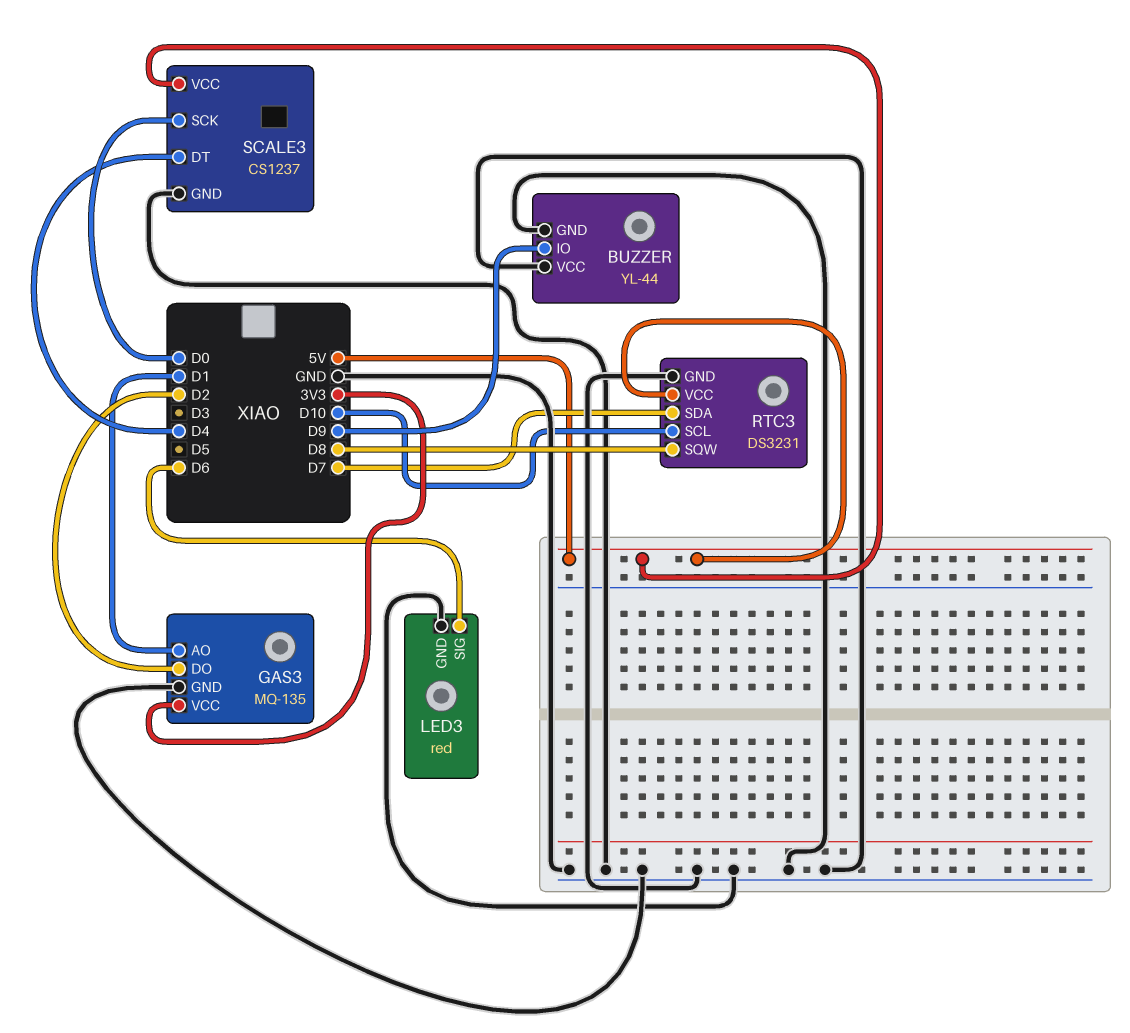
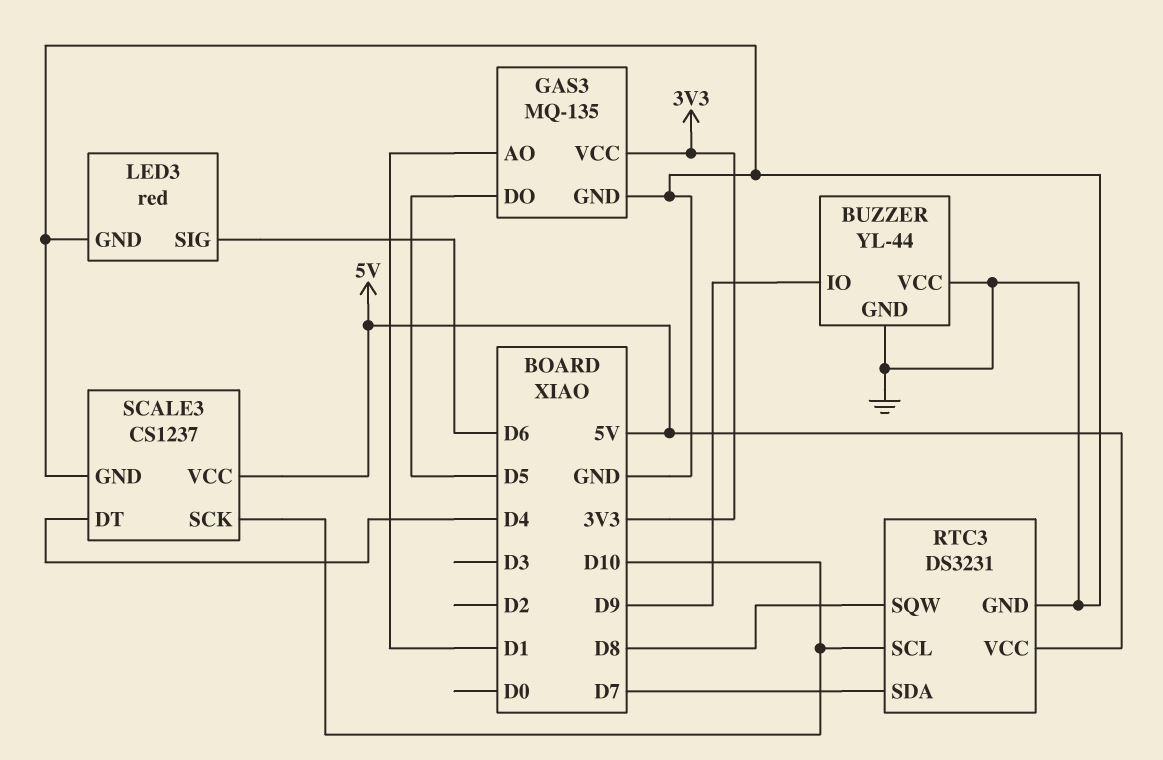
GAS3 pin DO: D2 -> D5
SCALE3 pin SCK: D0 -> D10

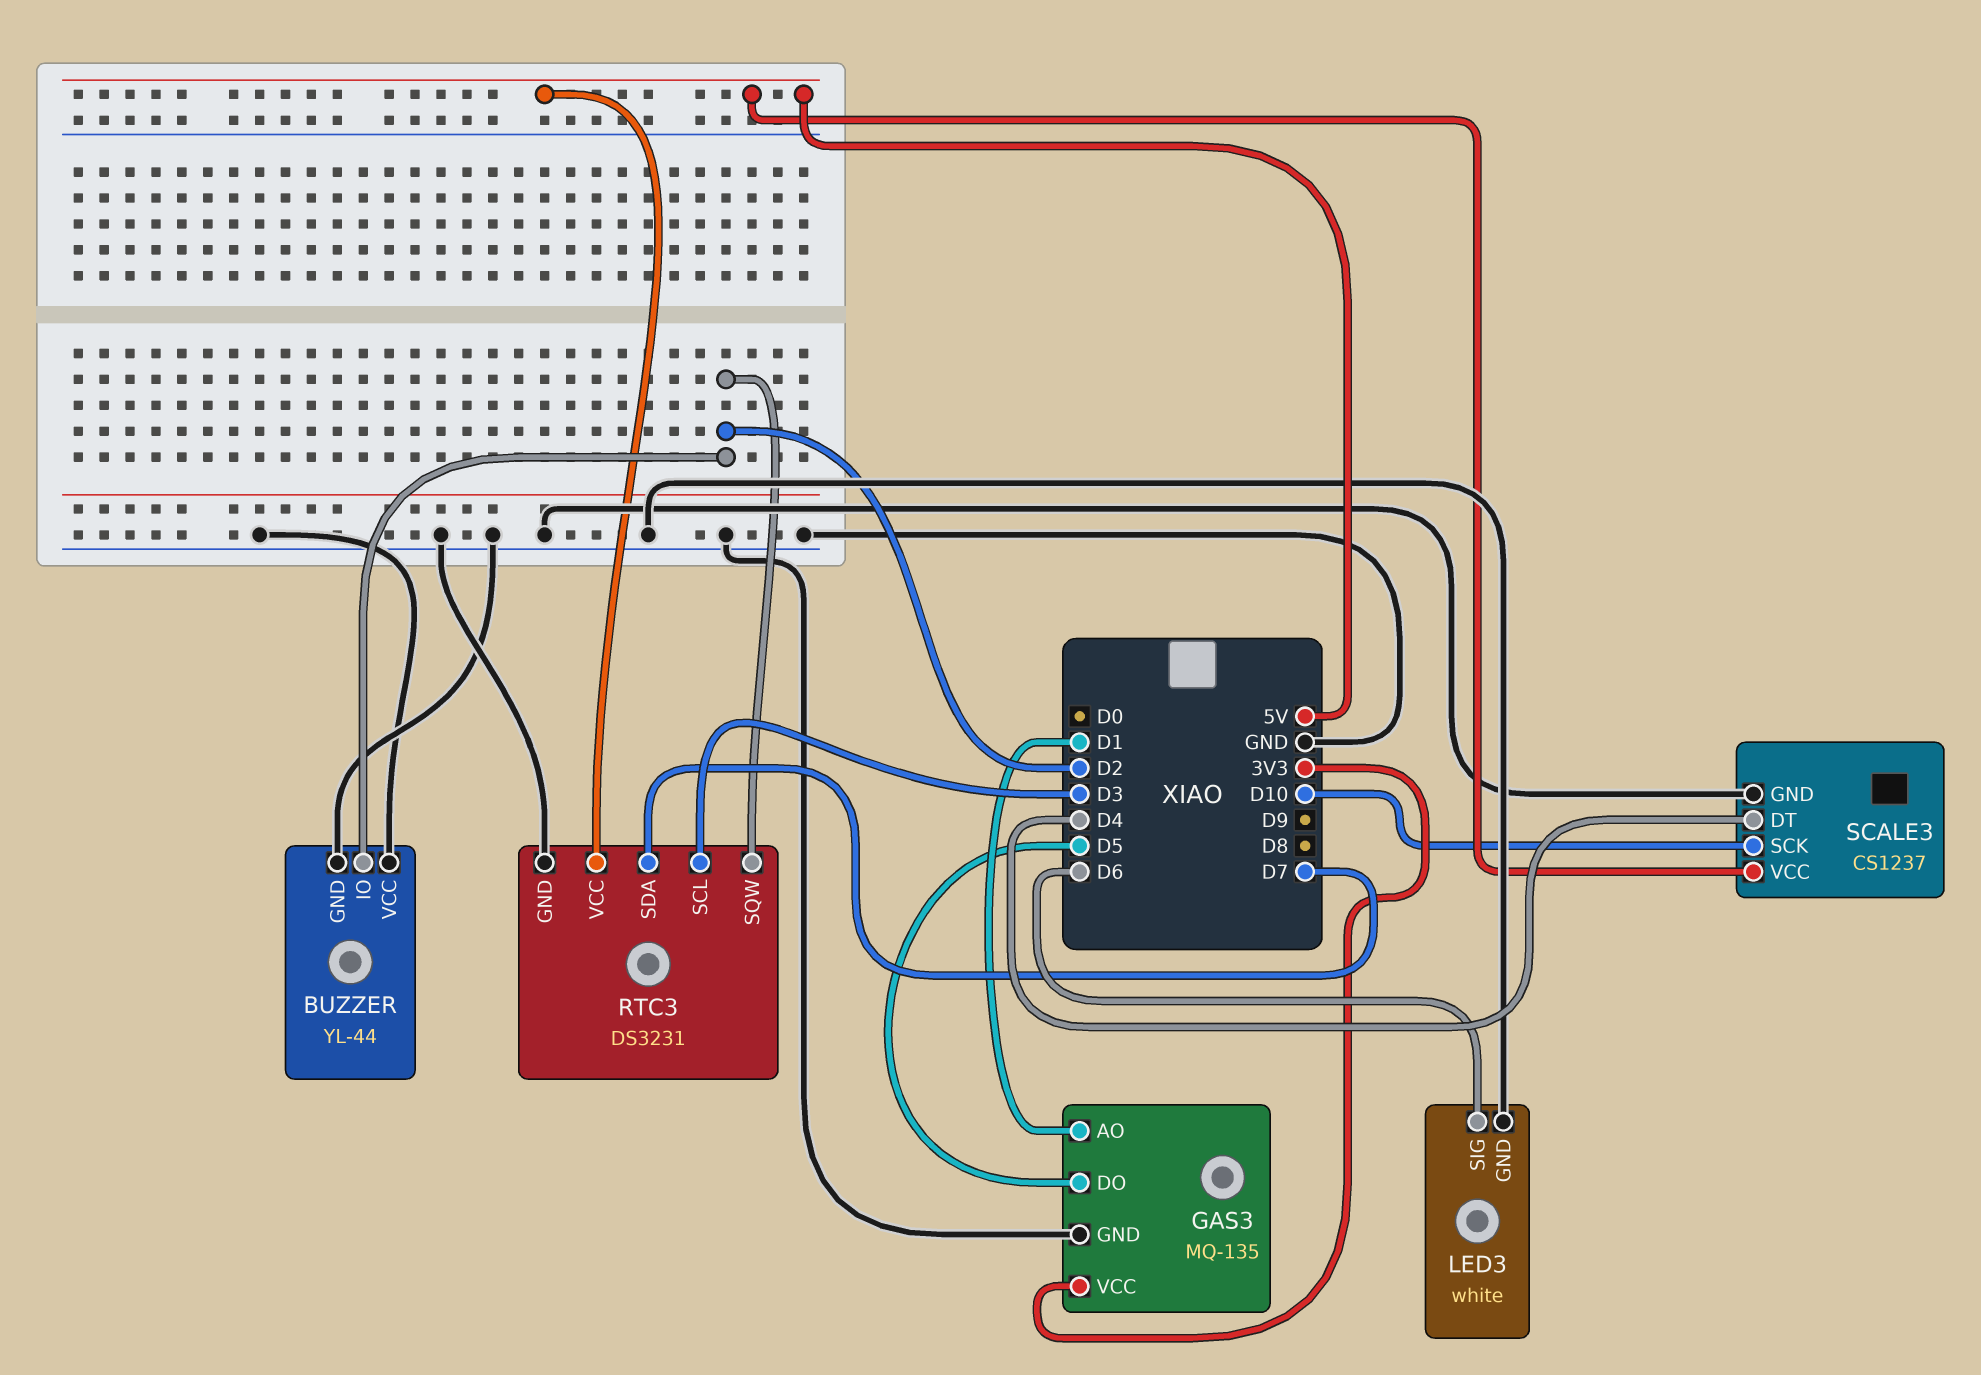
BUZZER pin IO: D9 -> D2
LED3: red -> white
RTC3 pin SCL: D10 -> D3
RTC3 pin SQW: D8 -> D2

